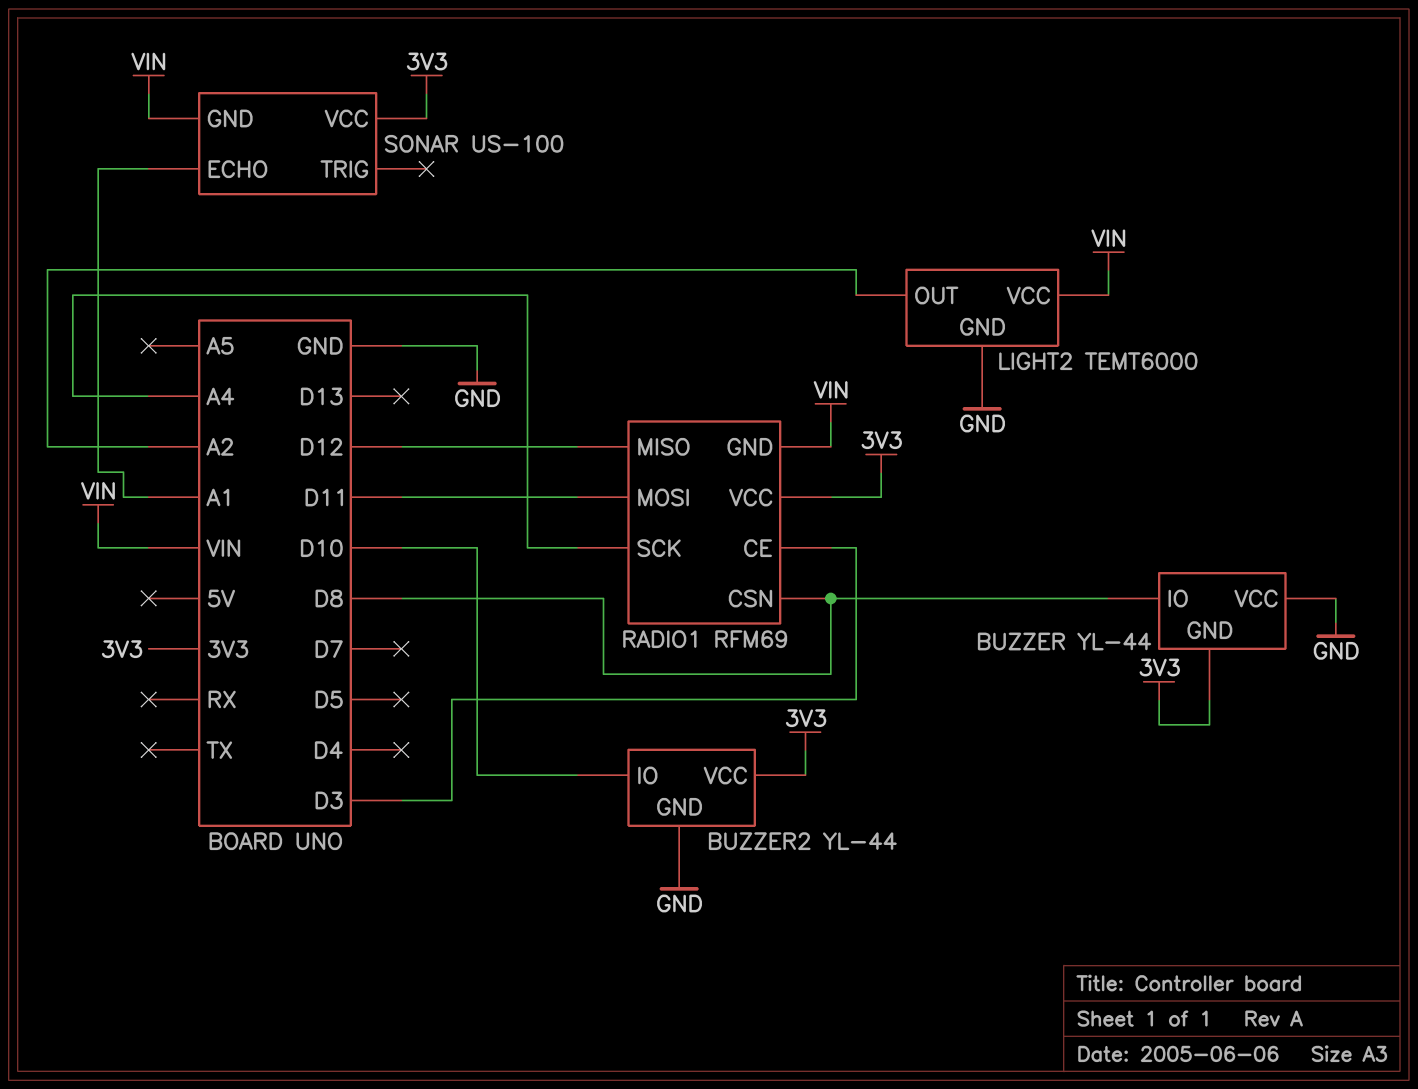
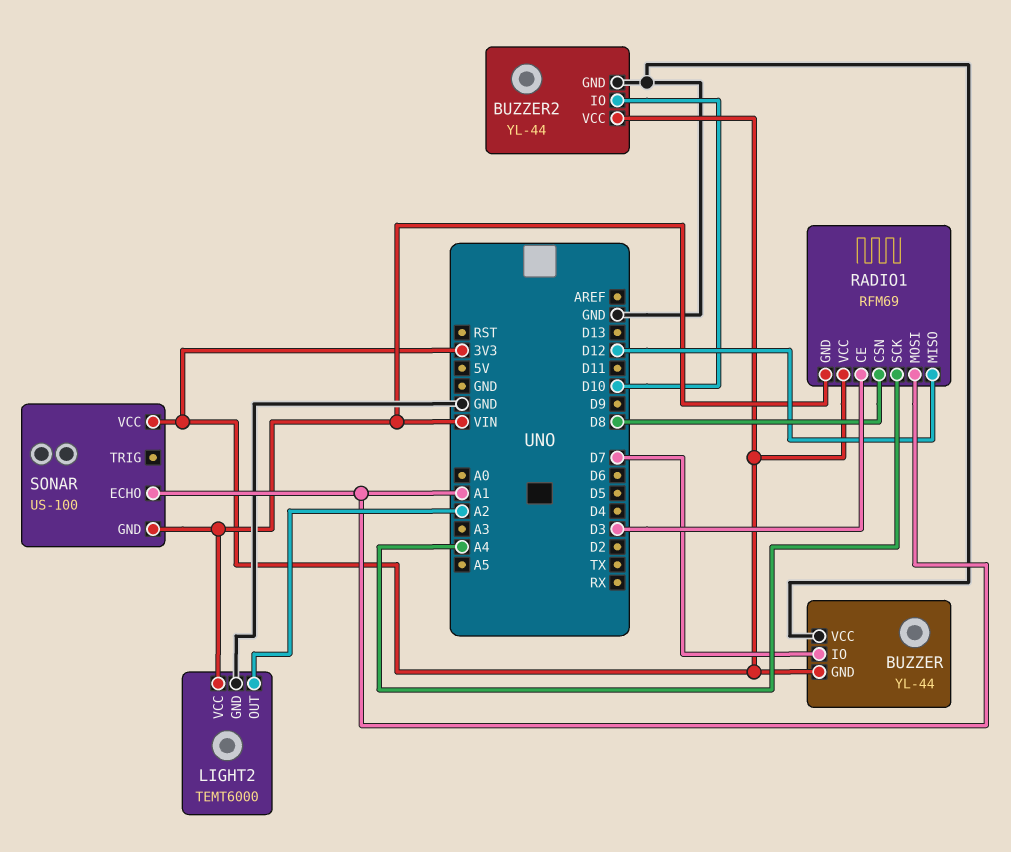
BUZZER pin IO: D8 -> D7
RADIO1 pin MOSI: D11 -> A1

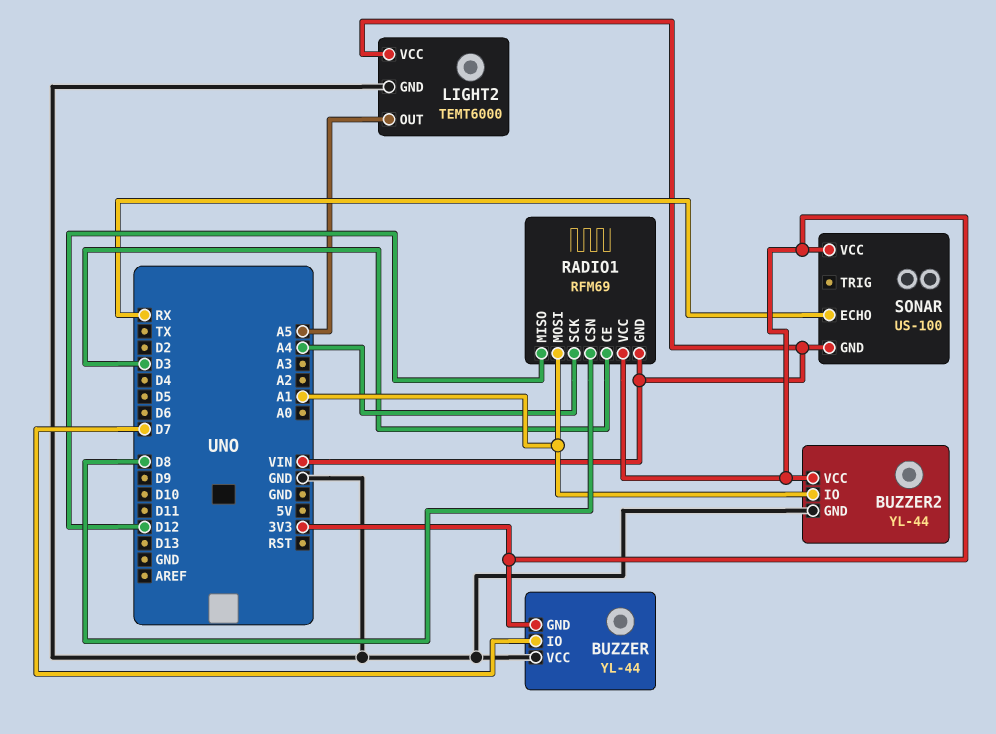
BUZZER2 pin IO: D10 -> A1
LIGHT2 pin OUT: A2 -> A5
SONAR pin ECHO: A1 -> RX

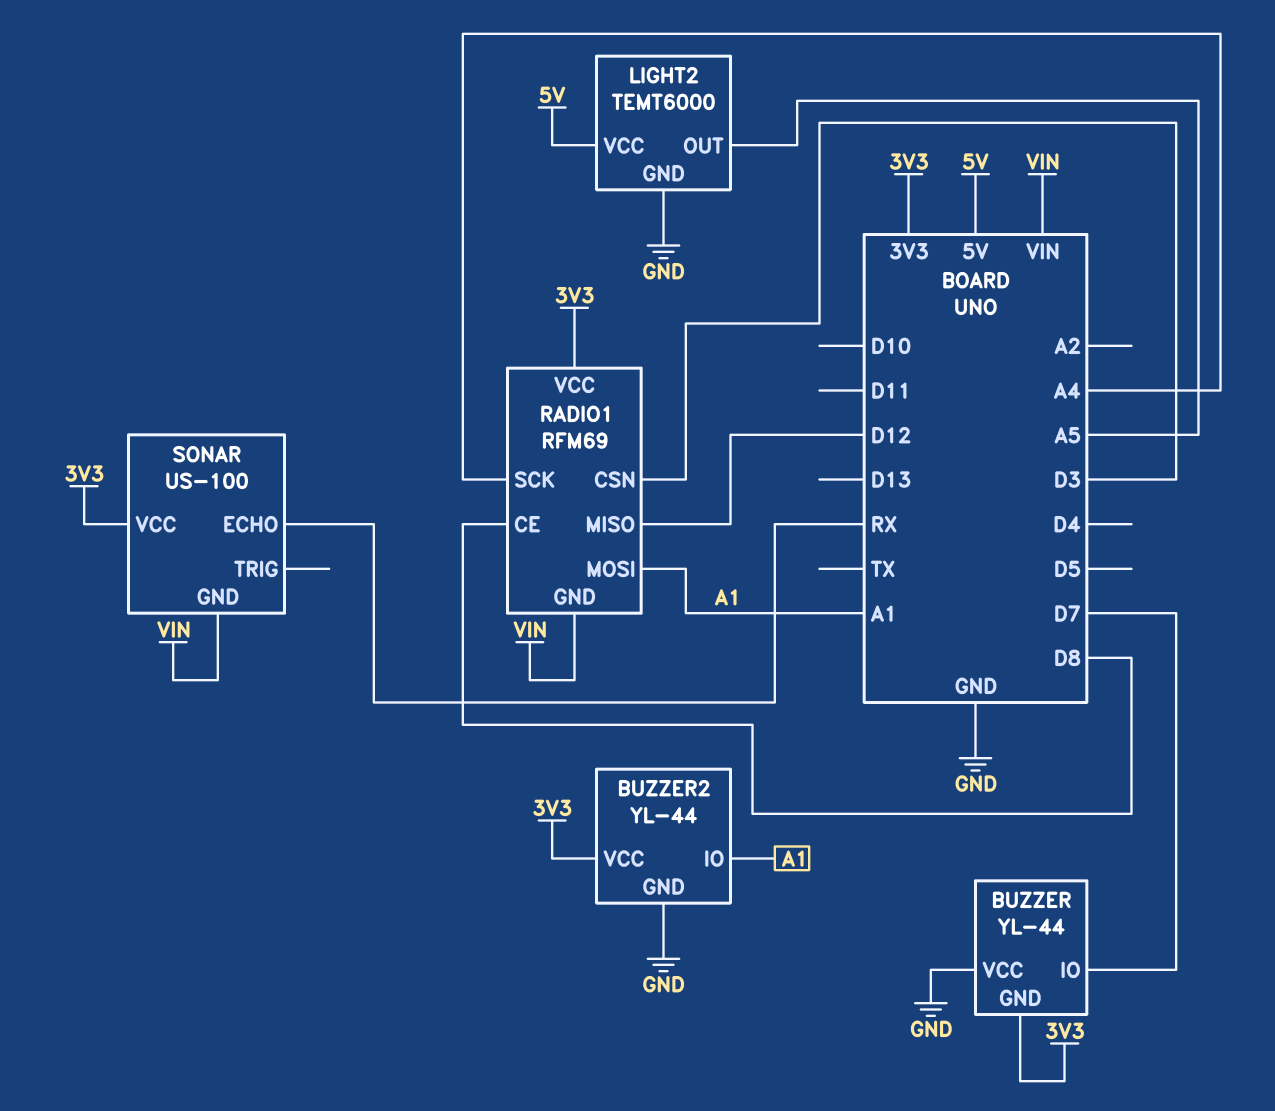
LIGHT2 pin VCC: VIN -> 5V
RADIO1 pin CE: D3 -> D8
RADIO1 pin CSN: D8 -> D3

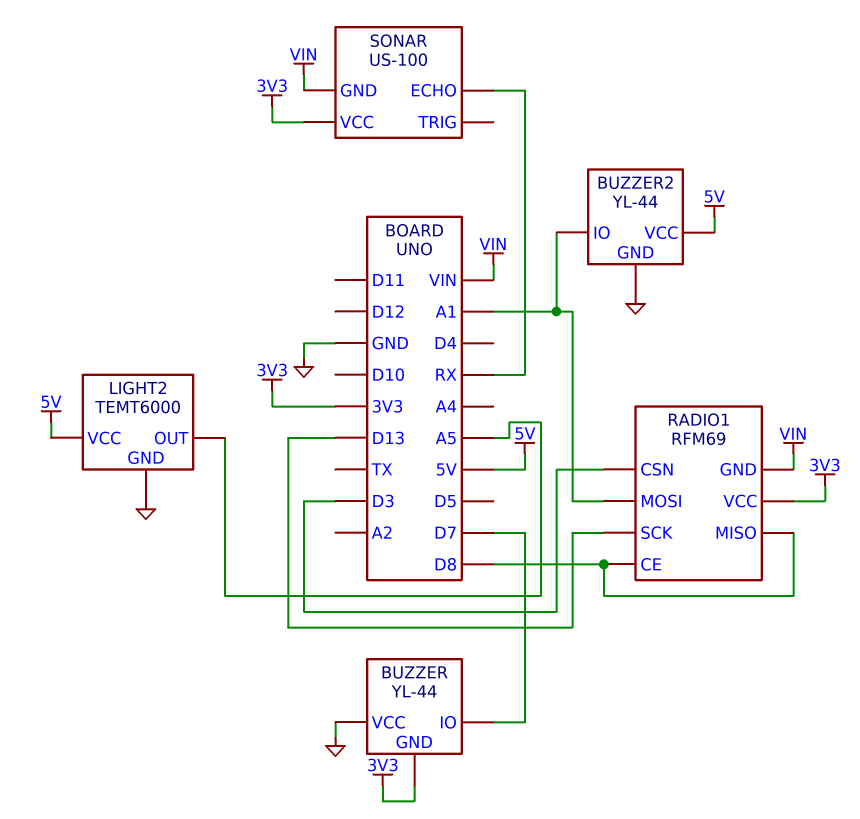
BUZZER2 pin VCC: 3V3 -> 5V
RADIO1 pin MISO: D12 -> D8
RADIO1 pin SCK: A4 -> D13

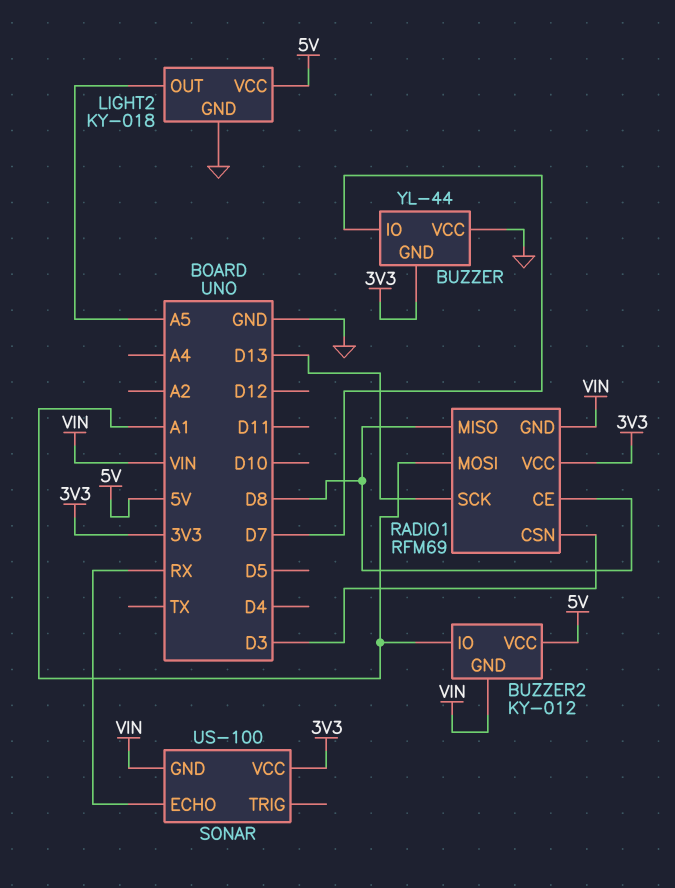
BUZZER2: YL-44 -> KY-012
BUZZER2 pin GND: GND -> VIN
LIGHT2: TEMT6000 -> KY-018

